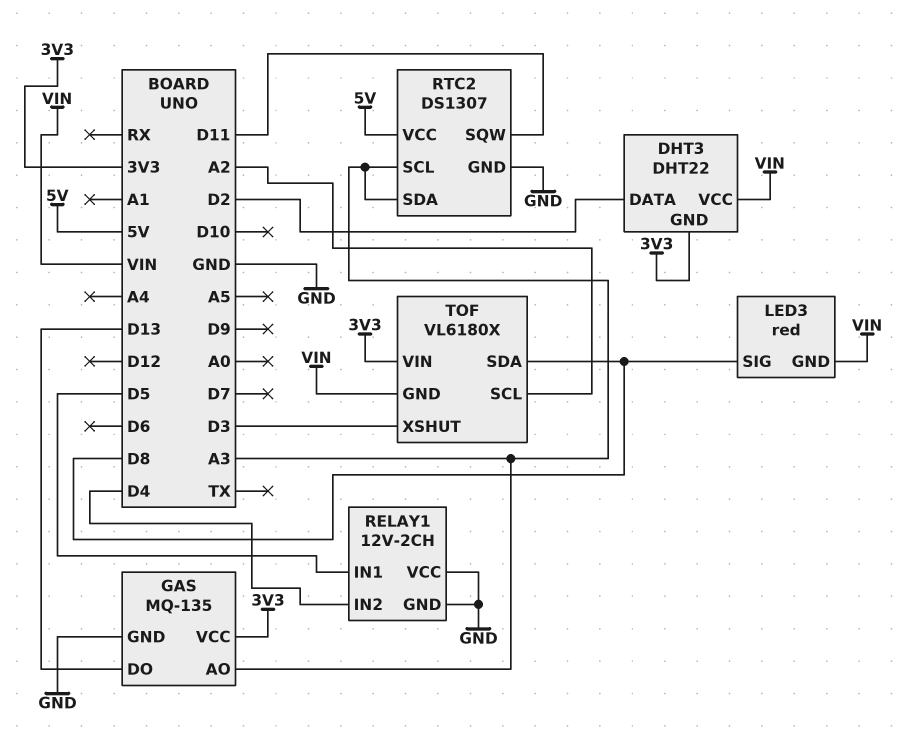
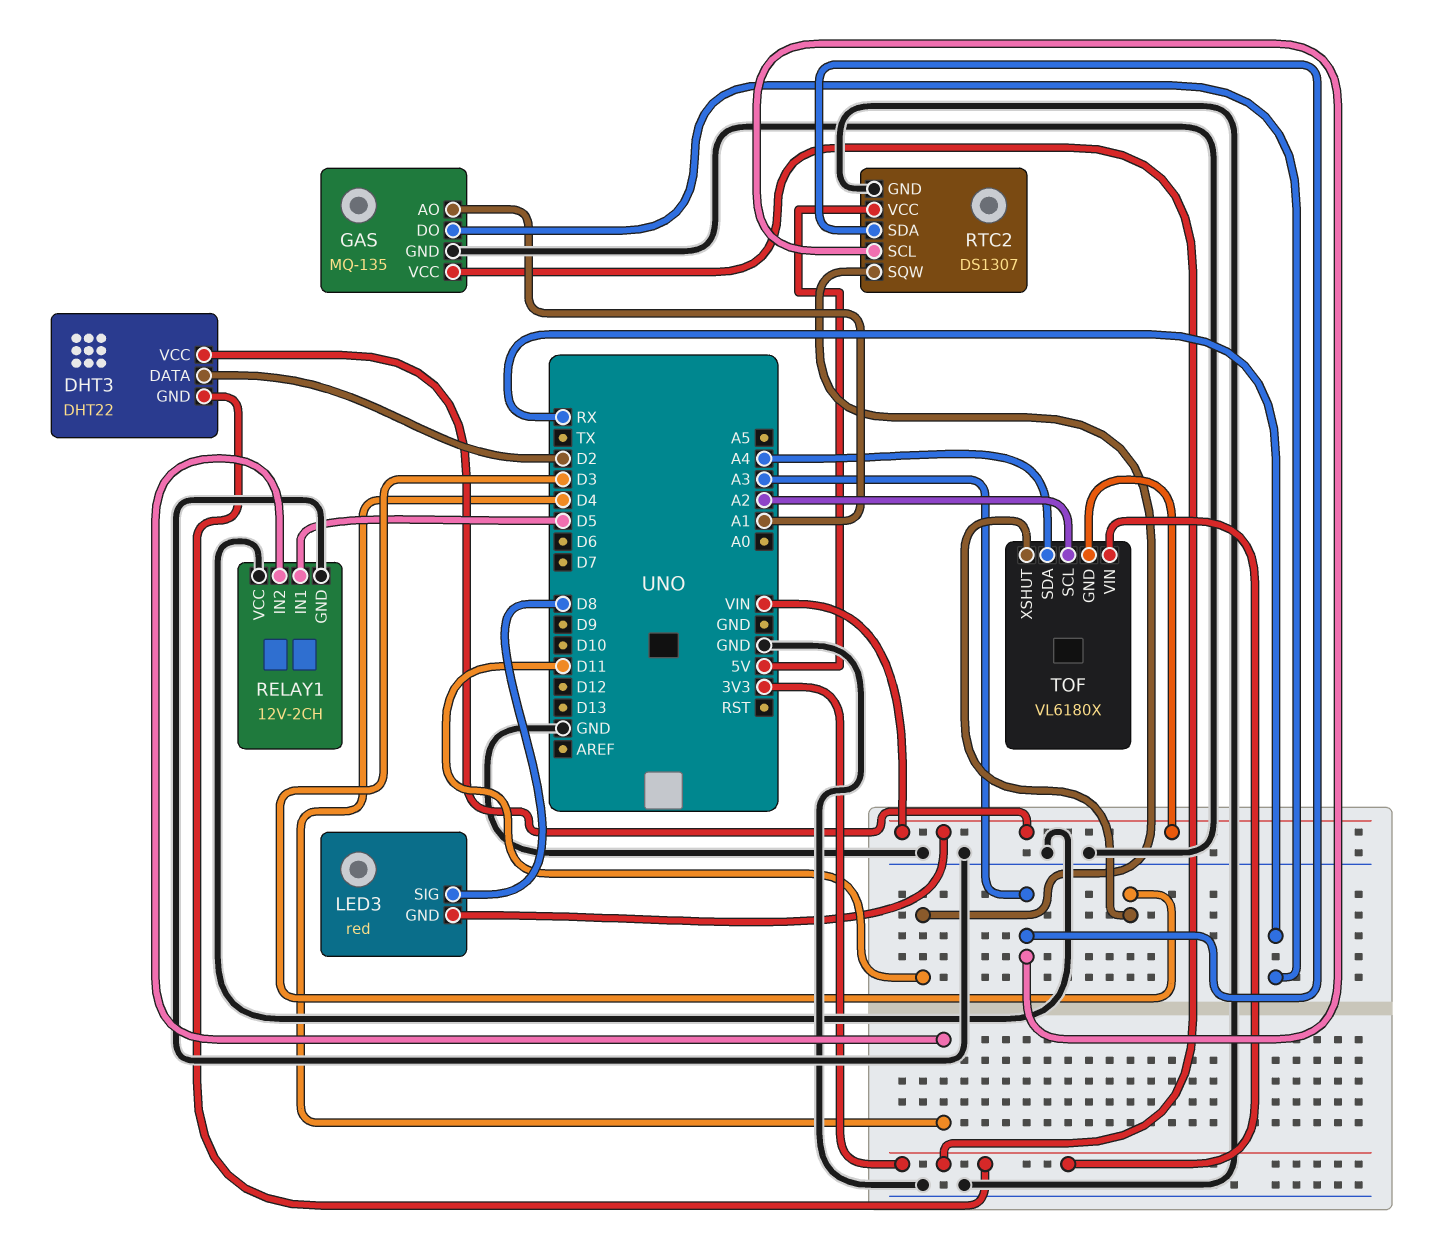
GAS pin AO: A3 -> A1
GAS pin DO: D13 -> RX
TOF pin SDA: D8 -> A4

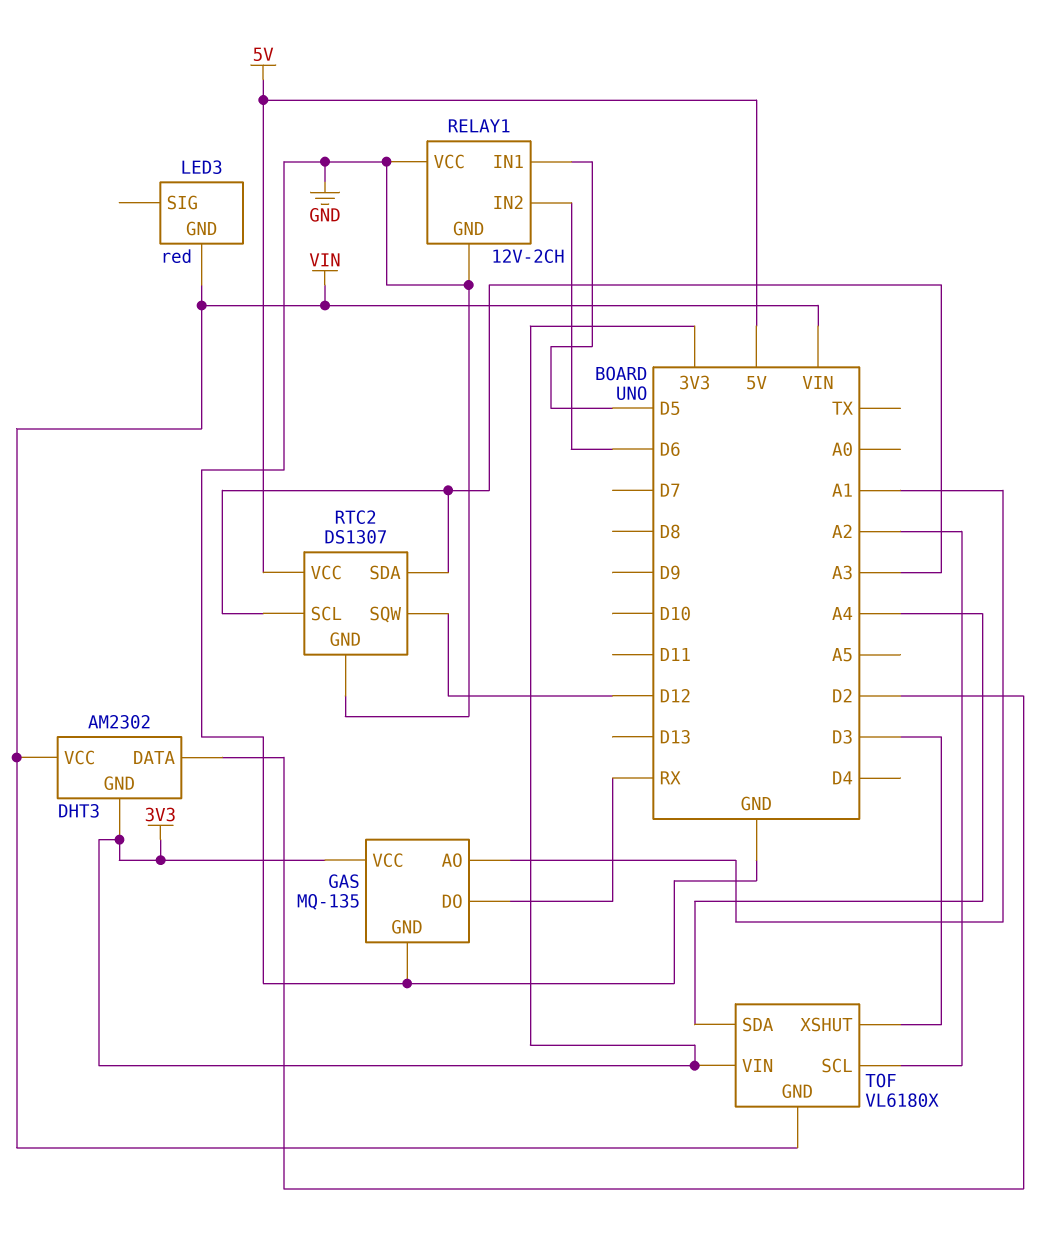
DHT3: DHT22 -> AM2302
LED3 pin SIG: D8 -> none
RELAY1 pin IN2: D4 -> D6
RTC2 pin SQW: D11 -> D12

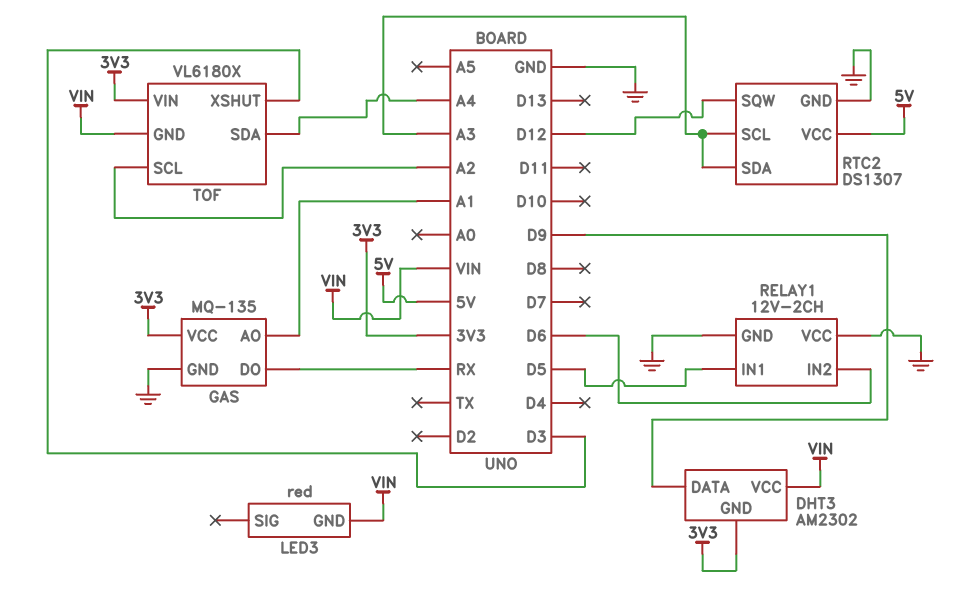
DHT3 pin DATA: D2 -> D9

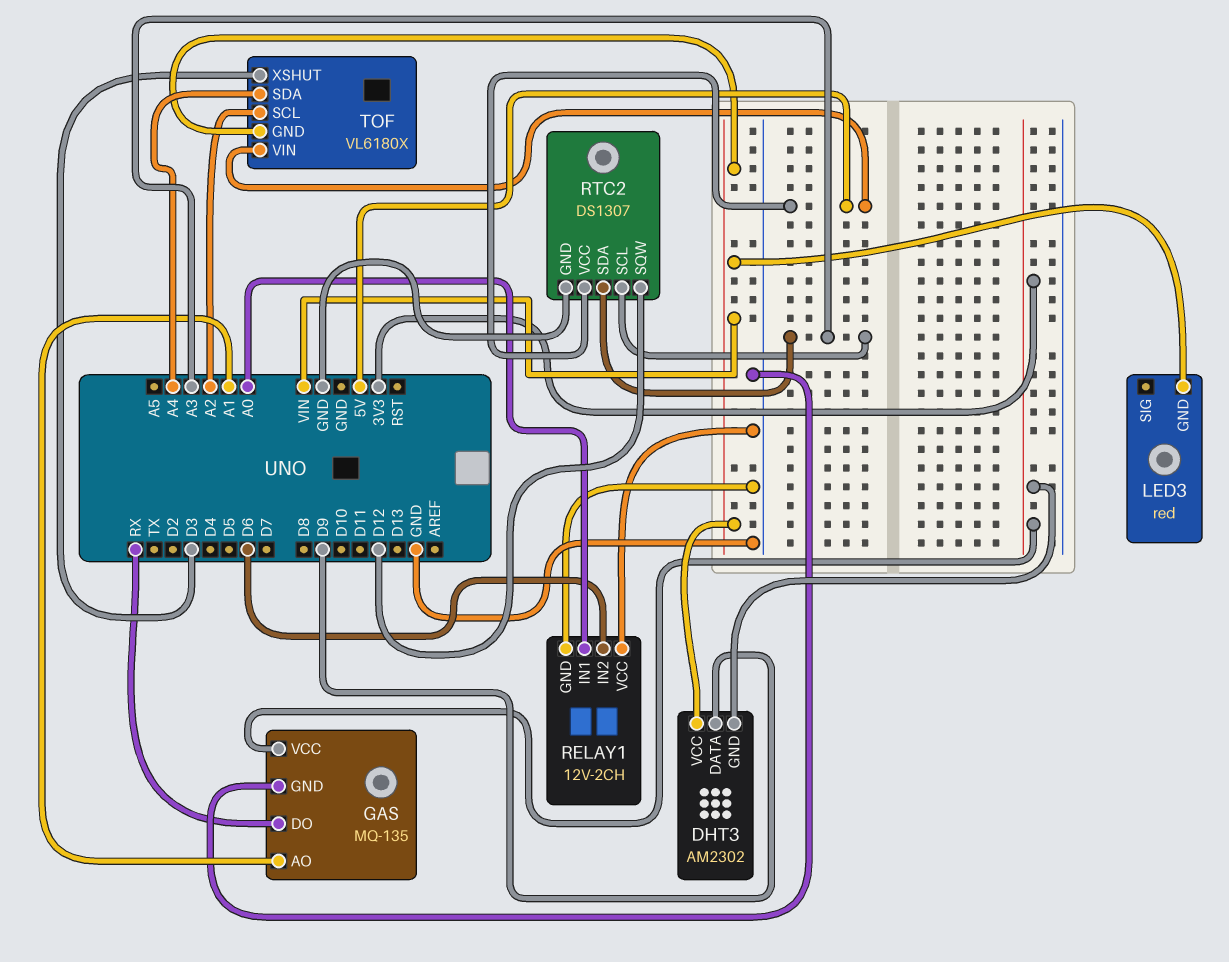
RELAY1 pin IN1: D5 -> A0
TOF pin VIN: 3V3 -> 5V

